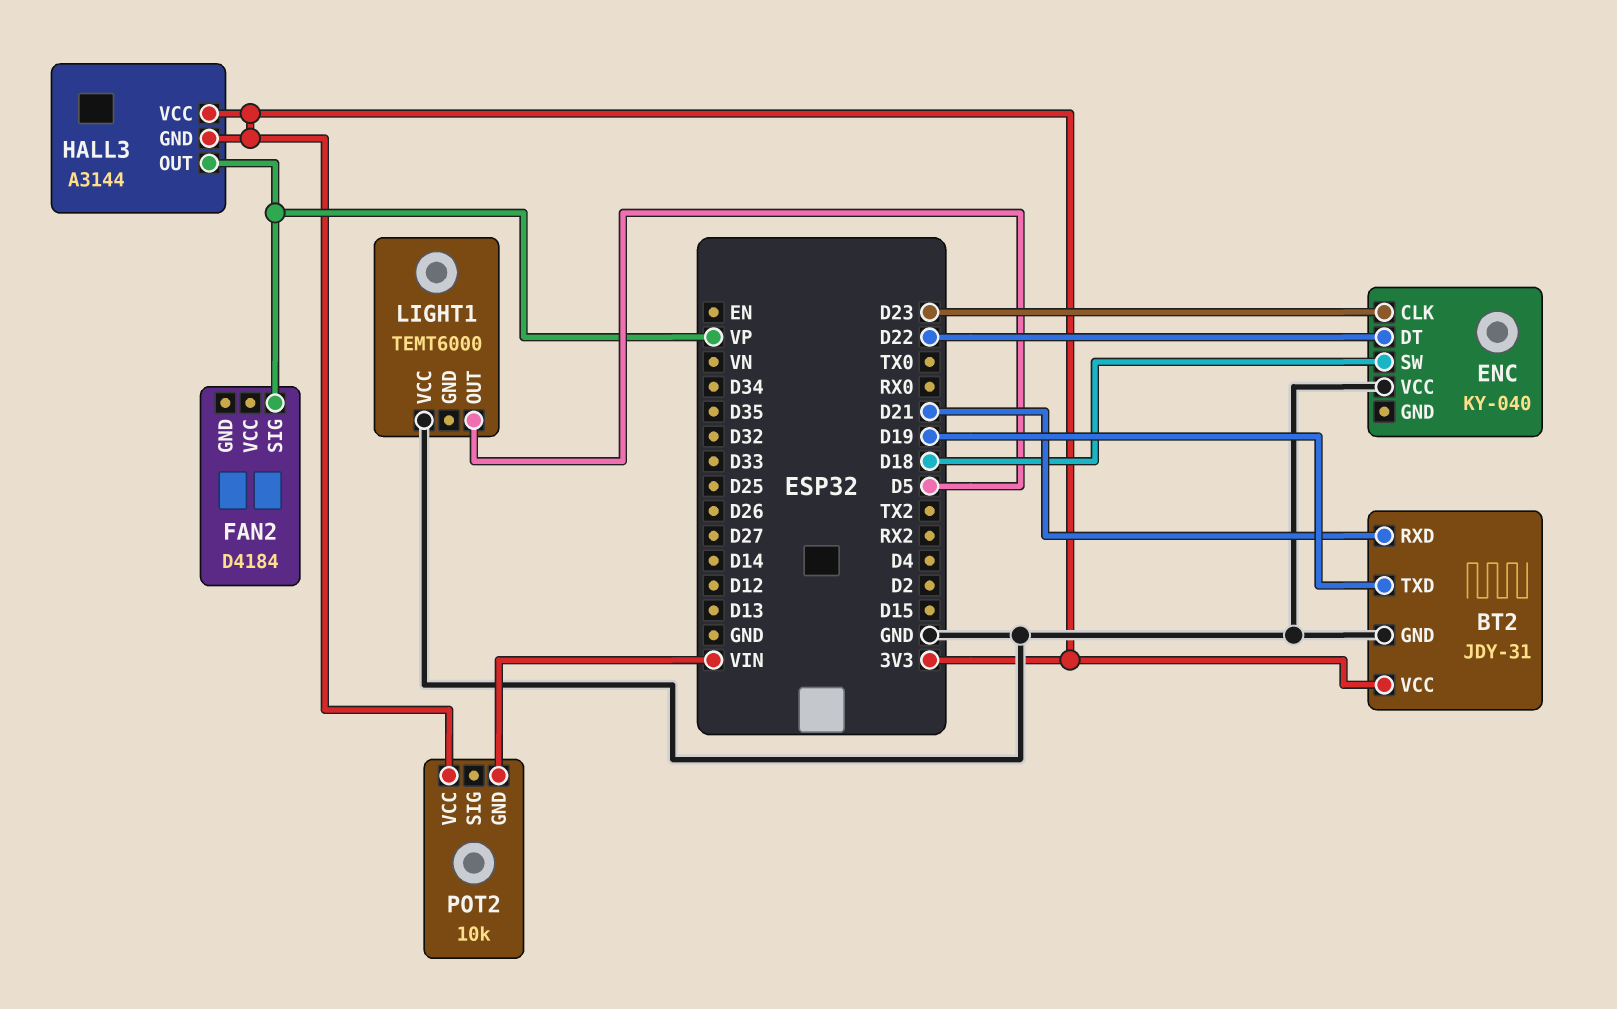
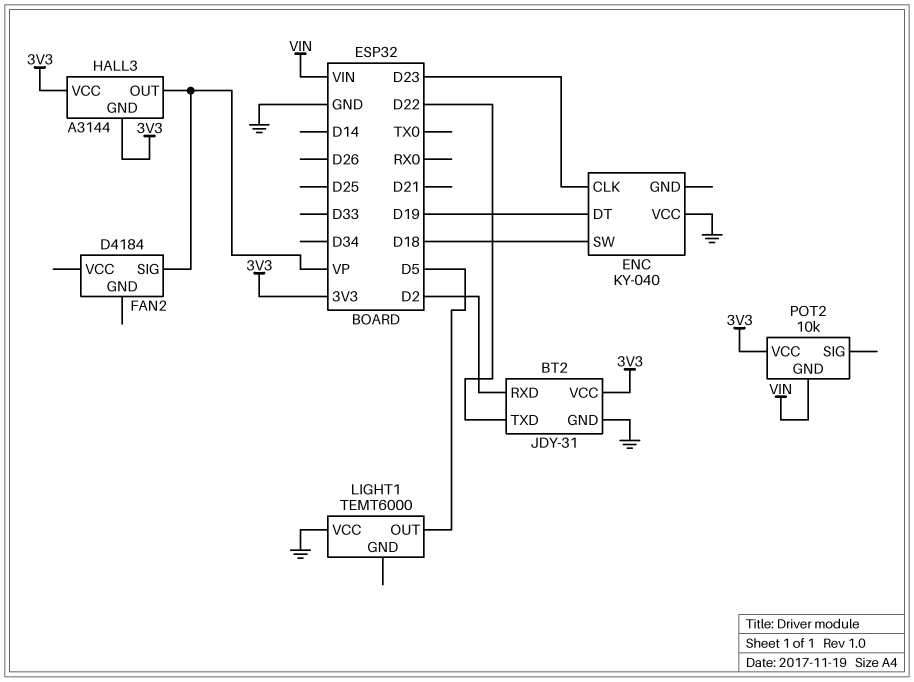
BT2 pin RXD: D21 -> D2
BT2 pin TXD: D19 -> D22
ENC pin DT: D22 -> D19

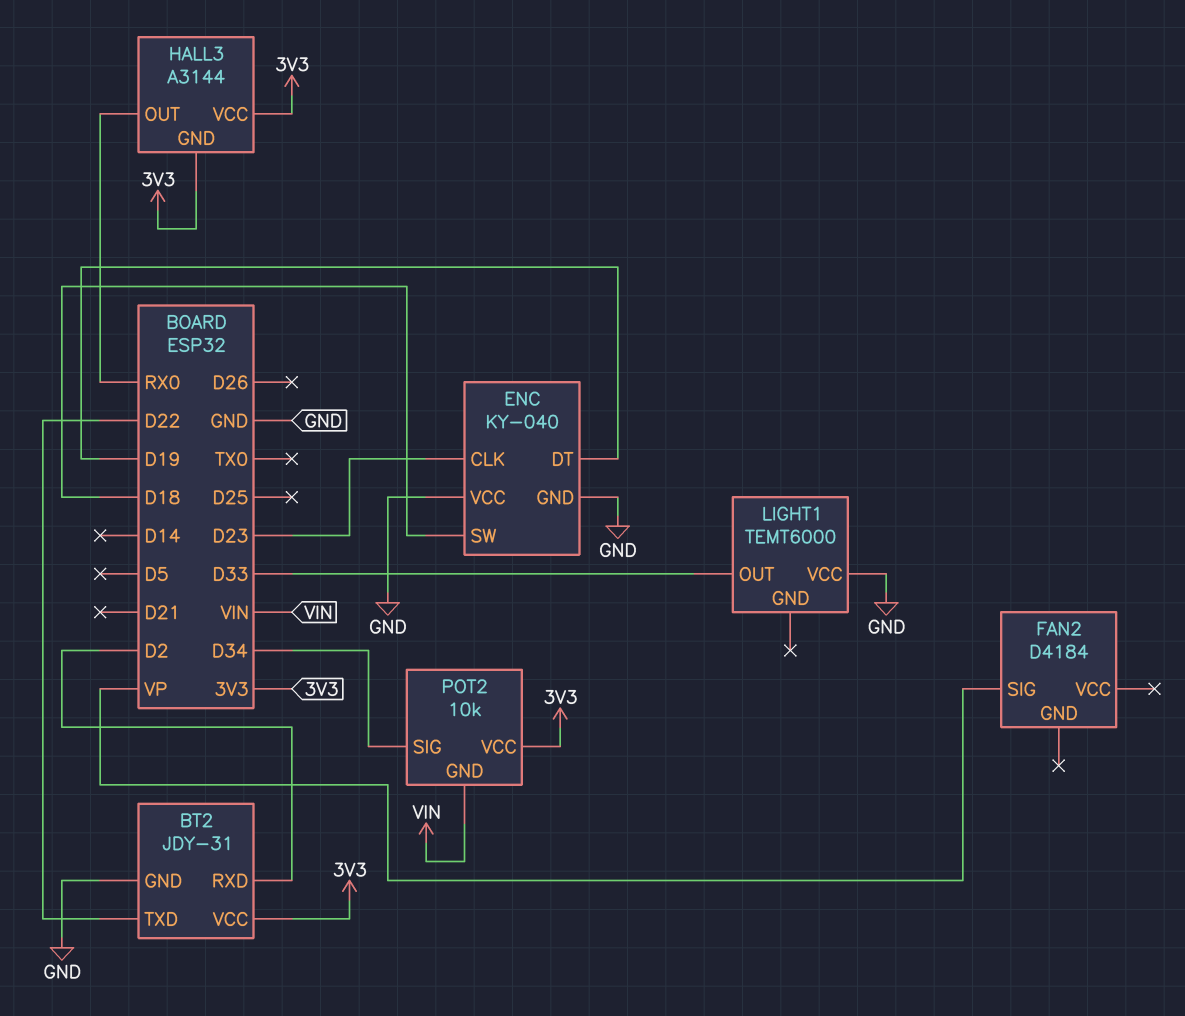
ENC pin GND: none -> GND
HALL3 pin OUT: VP -> RX0
LIGHT1 pin OUT: D5 -> D33
POT2 pin SIG: none -> D34

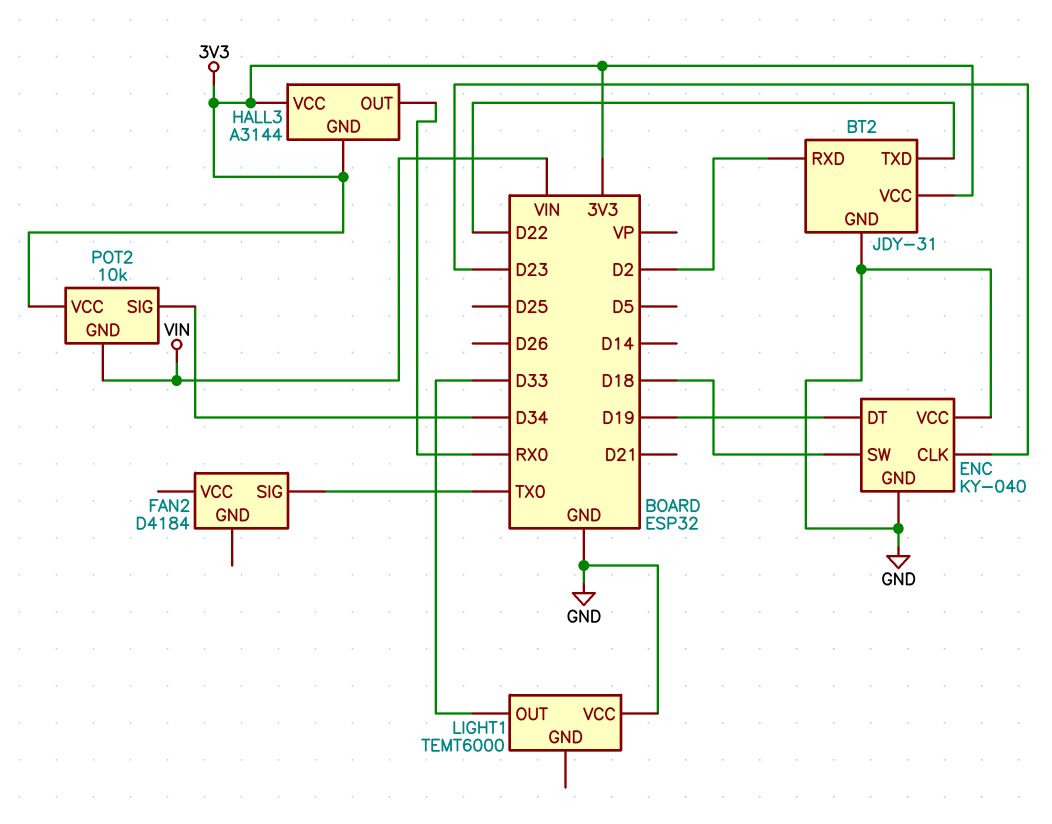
FAN2 pin SIG: VP -> TX0

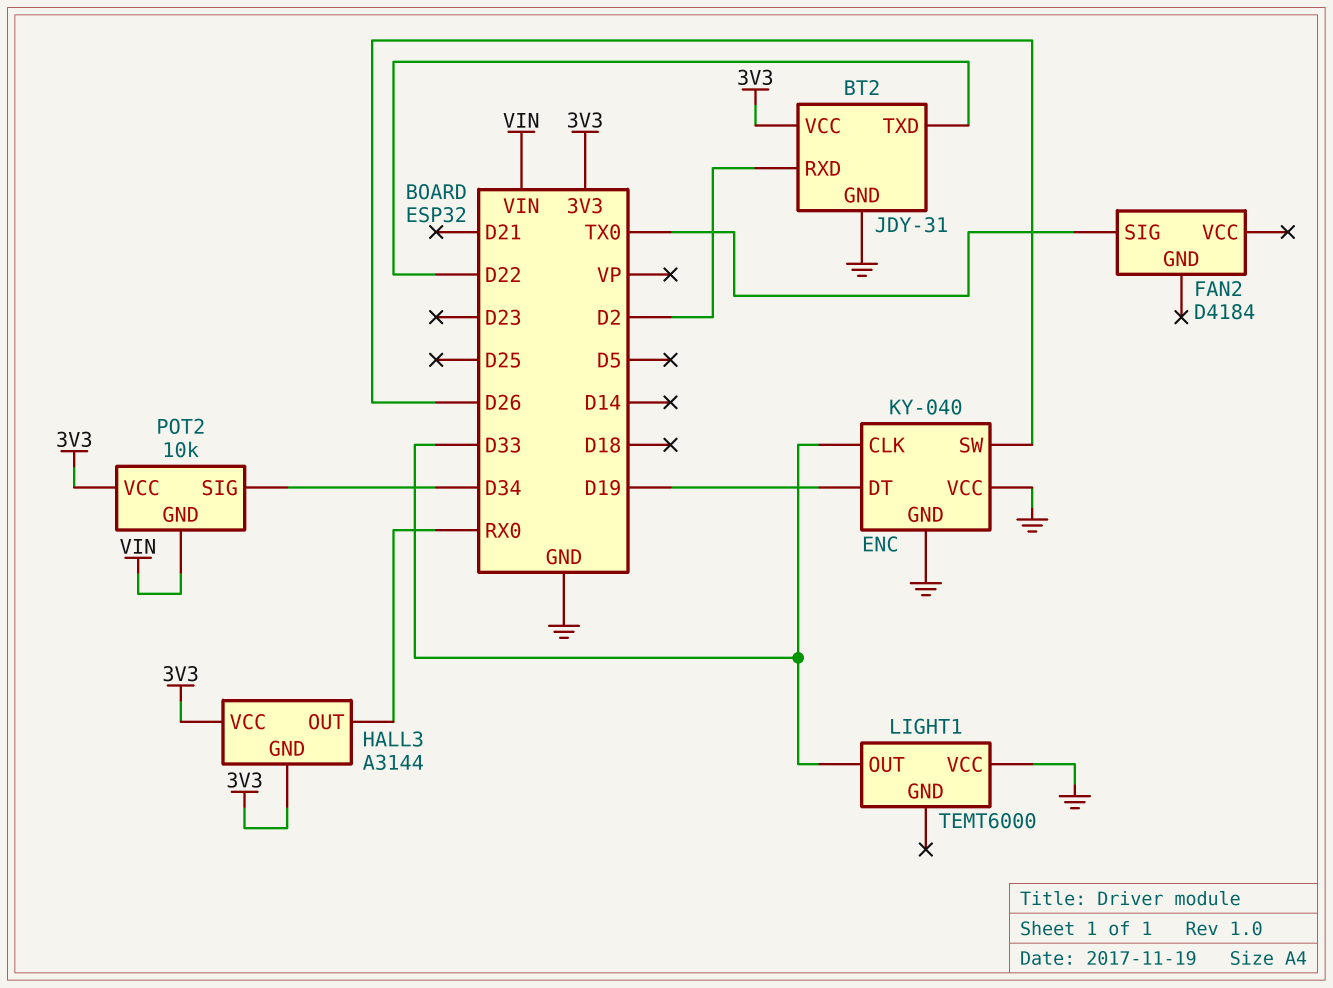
ENC pin CLK: D23 -> D33
ENC pin SW: D18 -> D26

